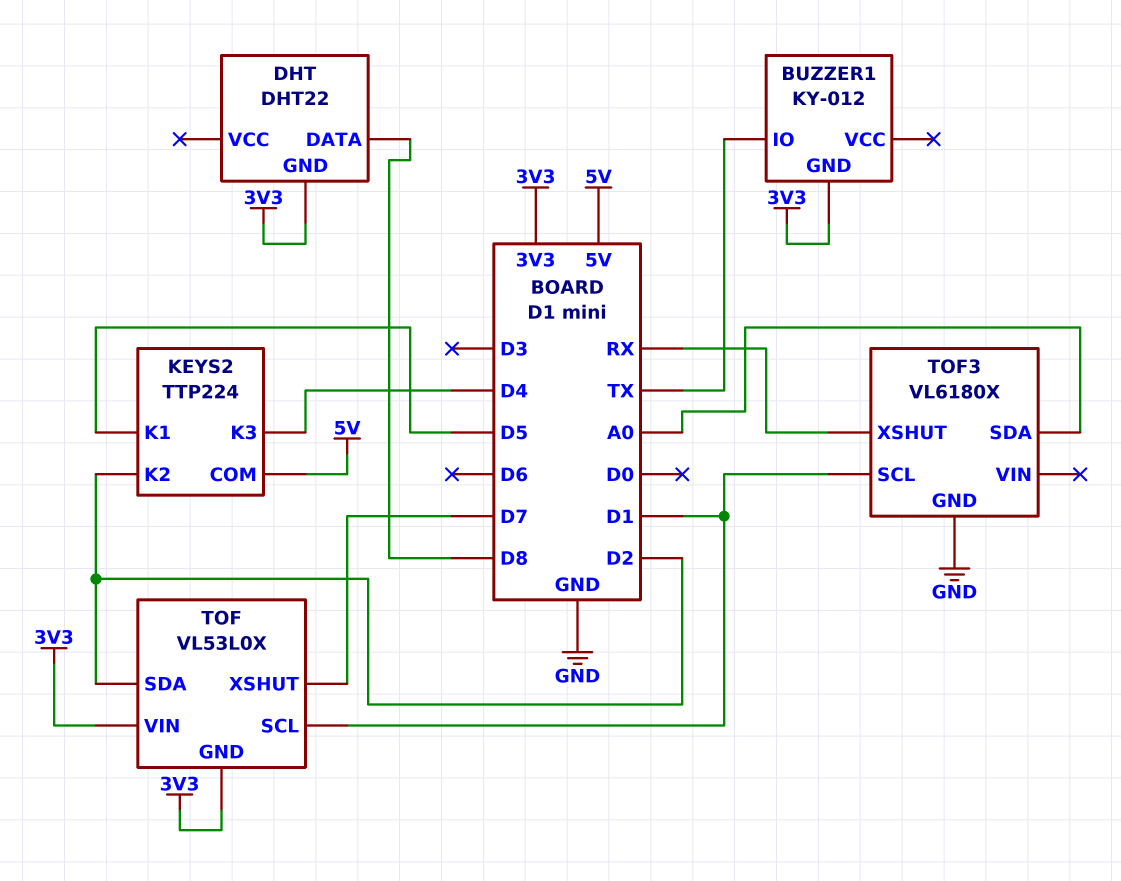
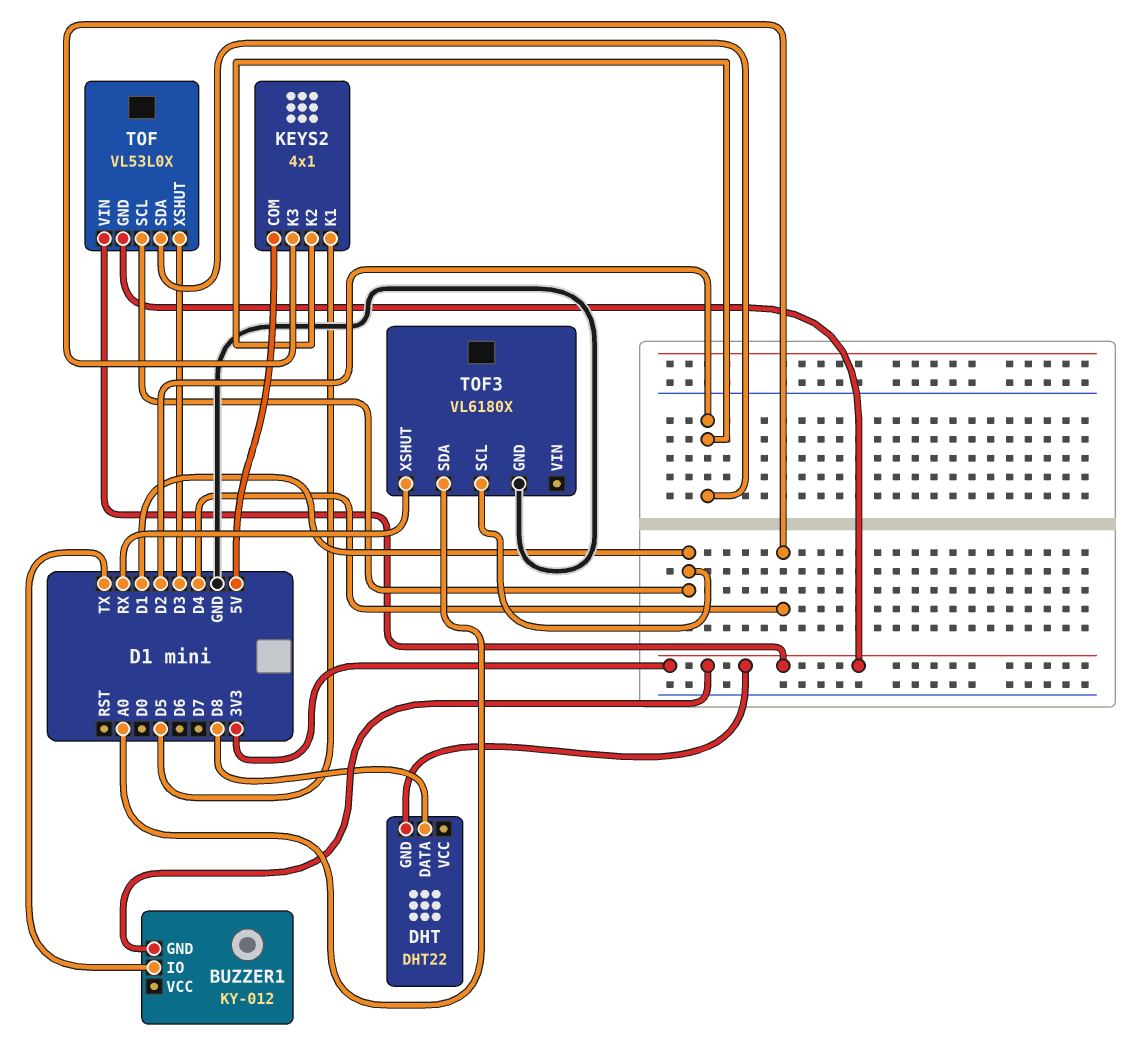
KEYS2: TTP224 -> 4x1
TOF pin XSHUT: D7 -> D3

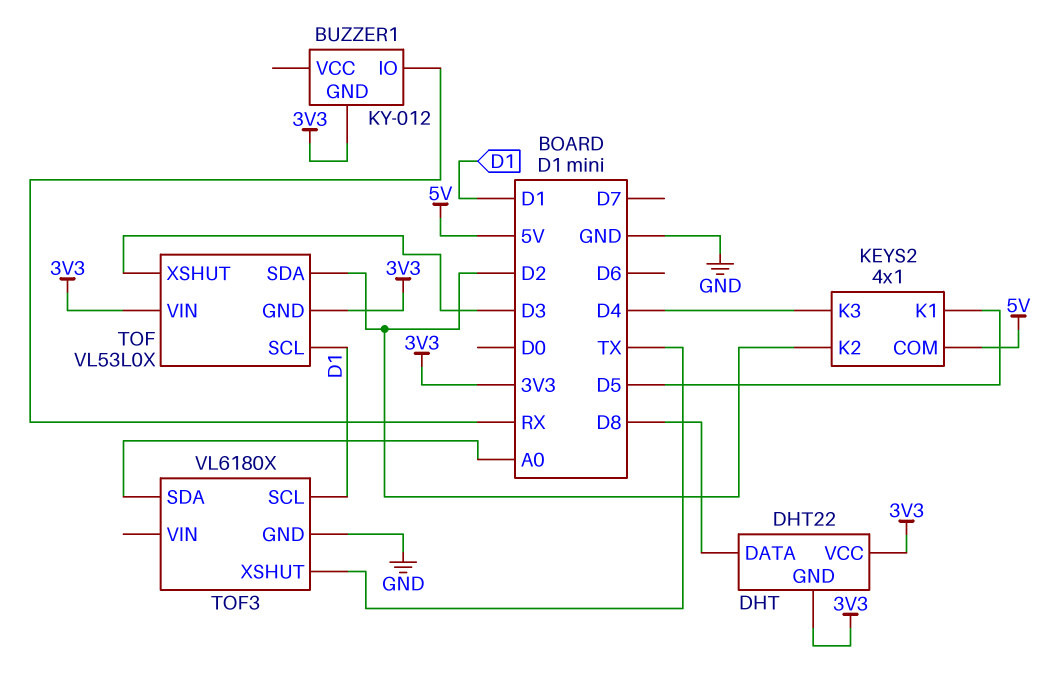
BUZZER1 pin IO: TX -> RX
DHT pin VCC: none -> 3V3
TOF3 pin XSHUT: RX -> TX

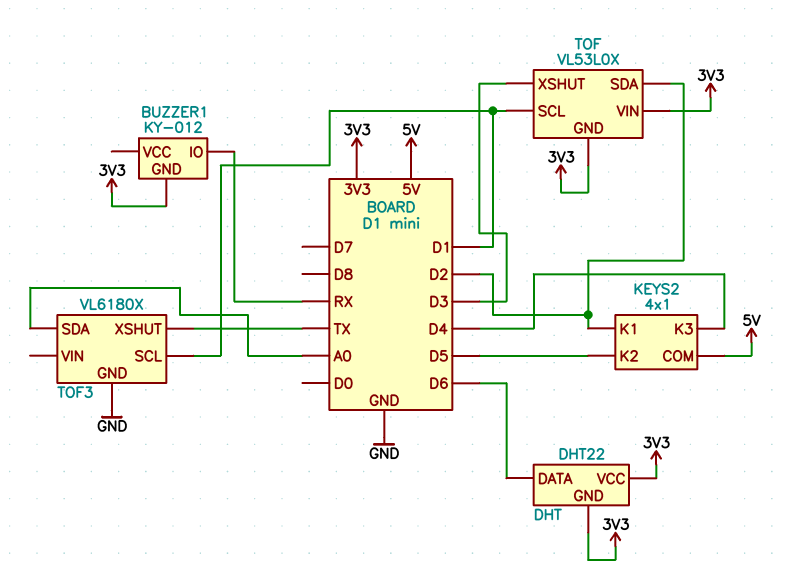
DHT pin DATA: D8 -> D6
KEYS2 pin K1: D5 -> D2
KEYS2 pin K2: D2 -> D5

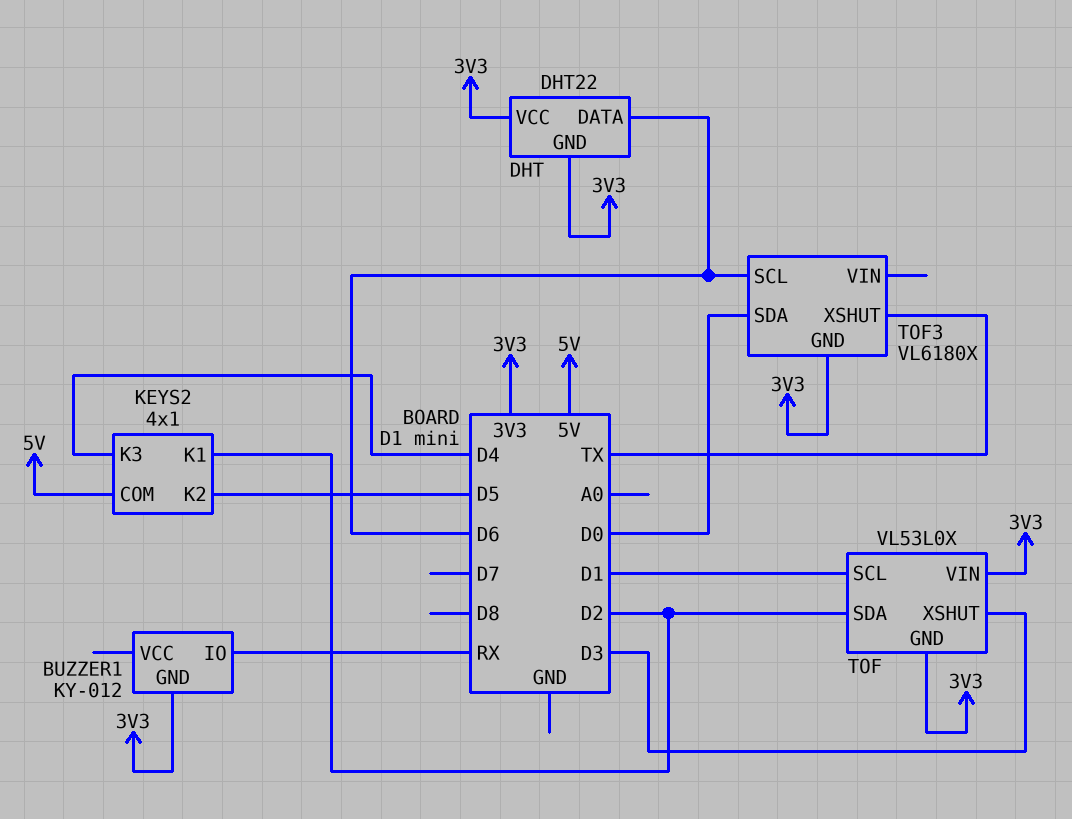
TOF3 pin GND: GND -> 3V3
TOF3 pin SCL: D1 -> D6
TOF3 pin SDA: A0 -> D0

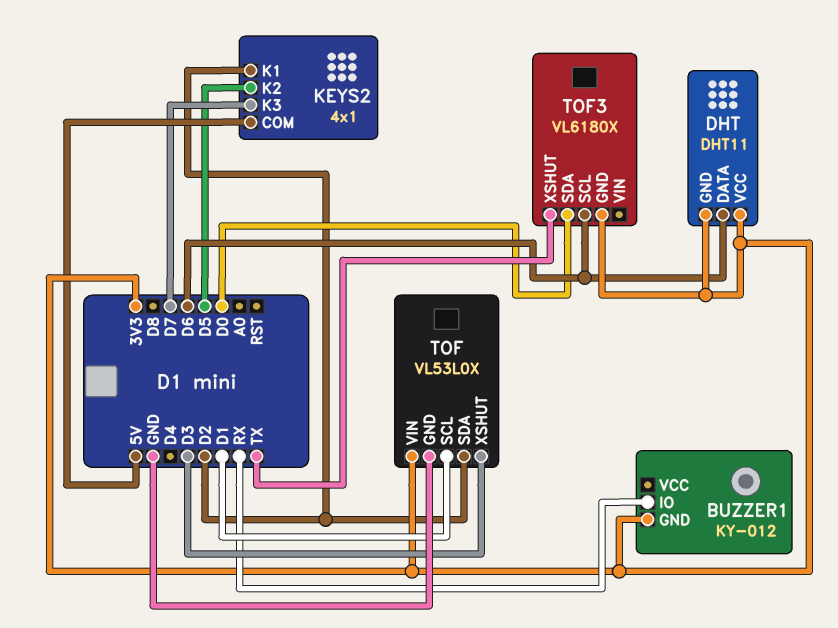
DHT: DHT22 -> DHT11
KEYS2 pin K3: D4 -> D7
TOF pin GND: 3V3 -> GND

